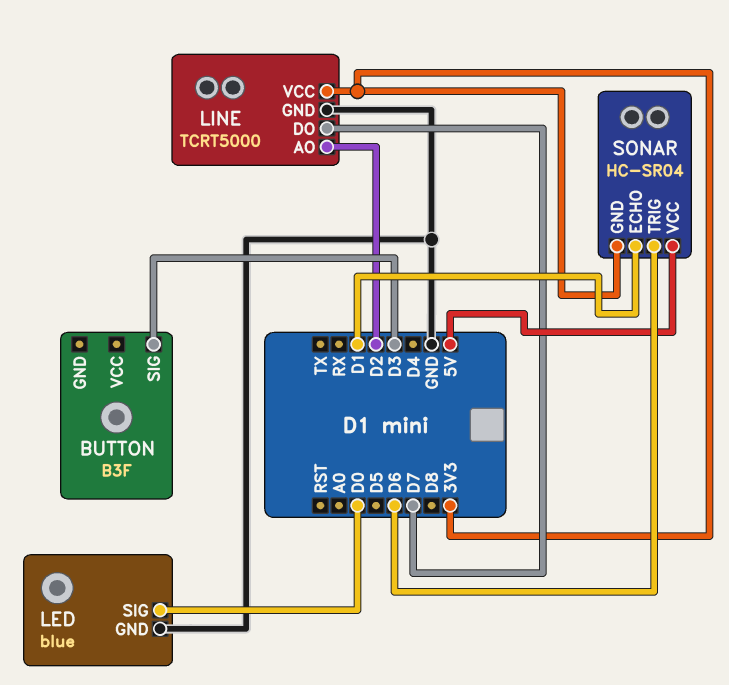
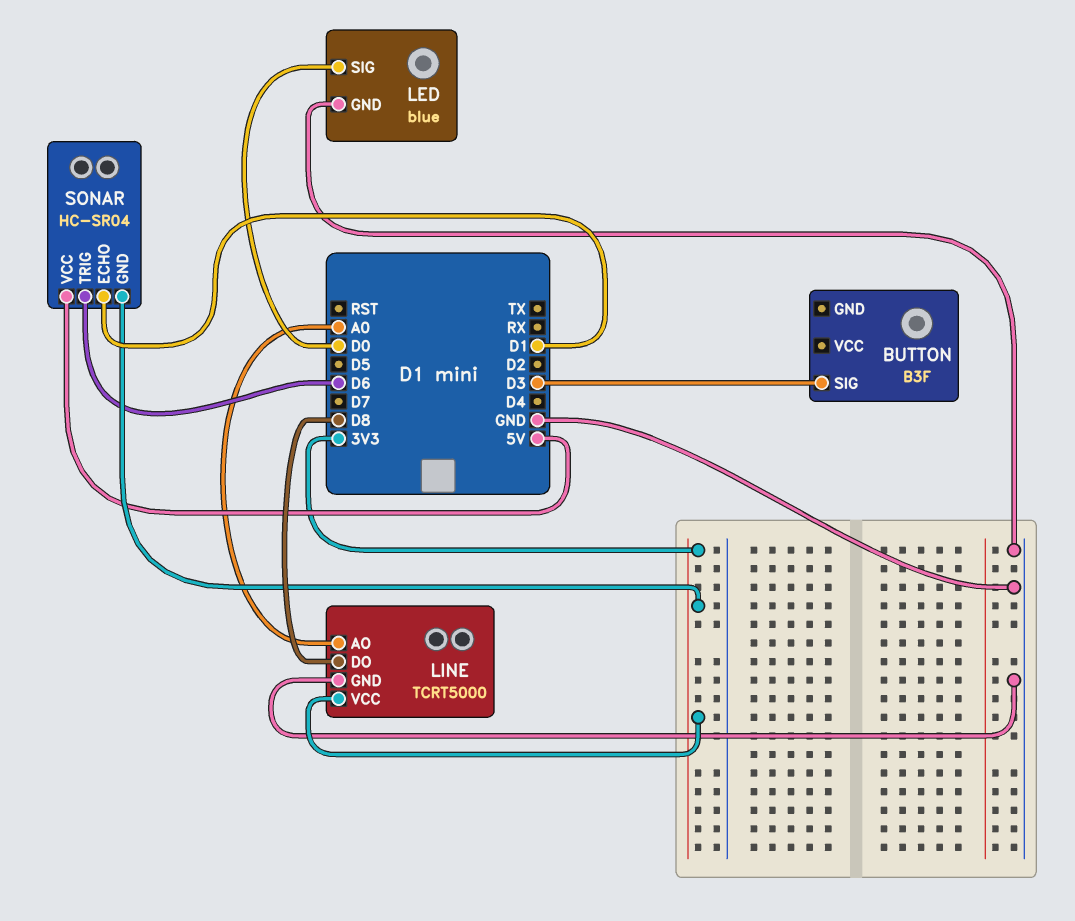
LINE pin AO: D2 -> A0
LINE pin DO: D7 -> D8

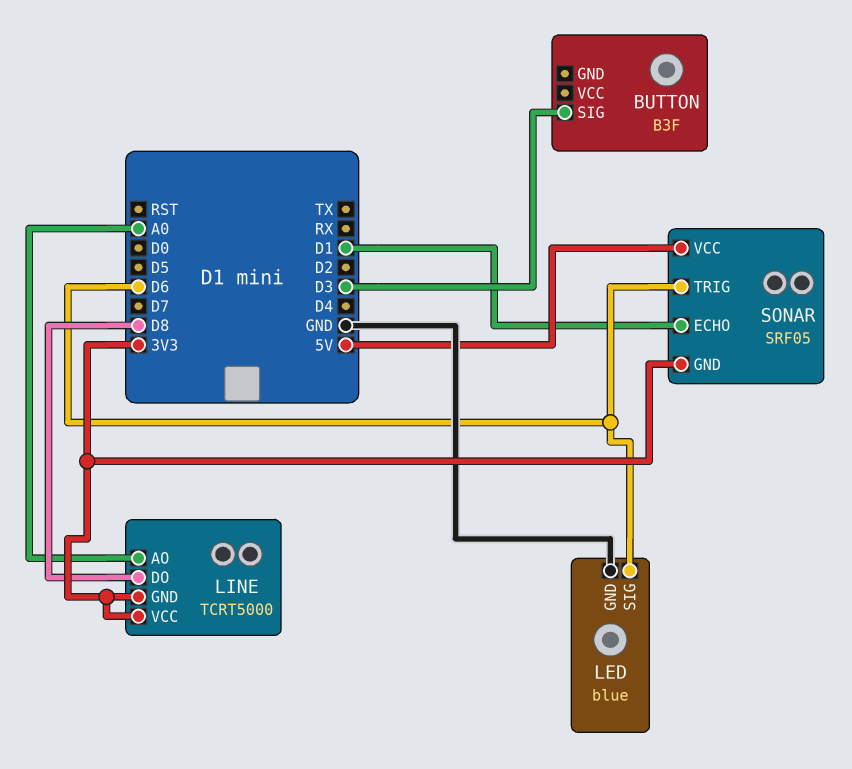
LED pin SIG: D0 -> D6
LINE pin GND: GND -> 3V3
SONAR: HC-SR04 -> SRF05

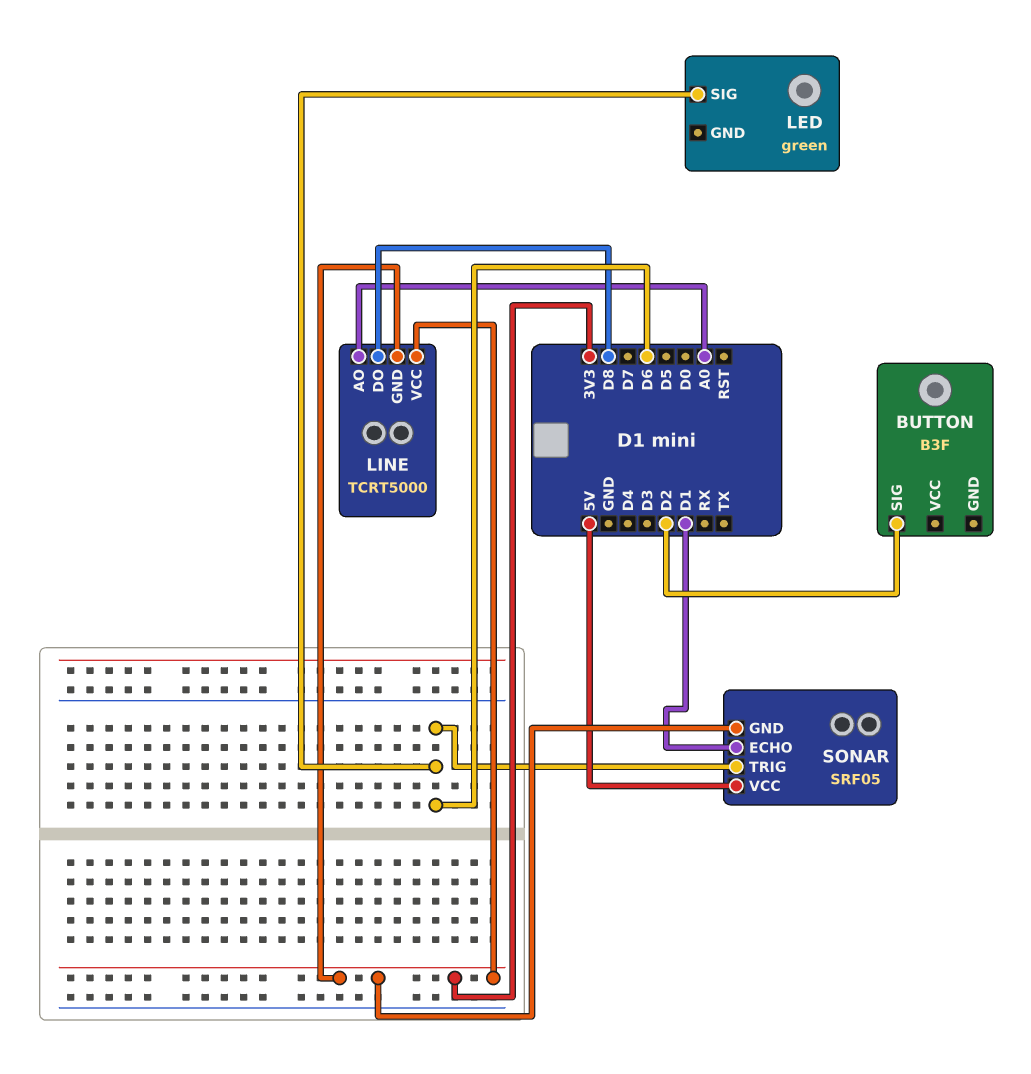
BUTTON pin SIG: D3 -> D2
LED: blue -> green
LED pin GND: GND -> none

